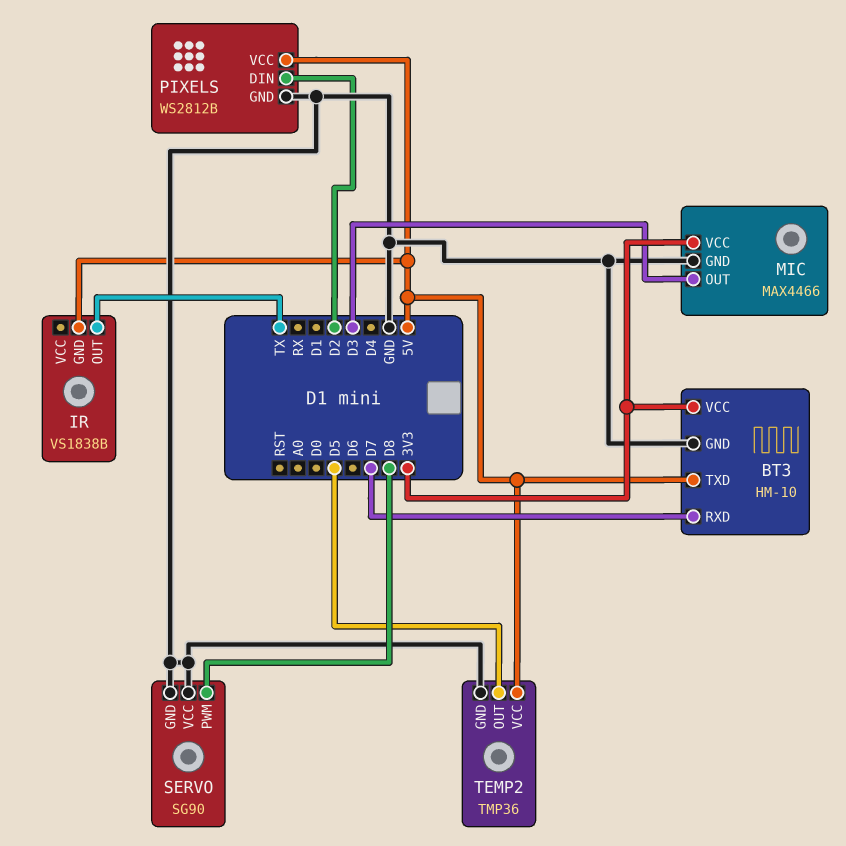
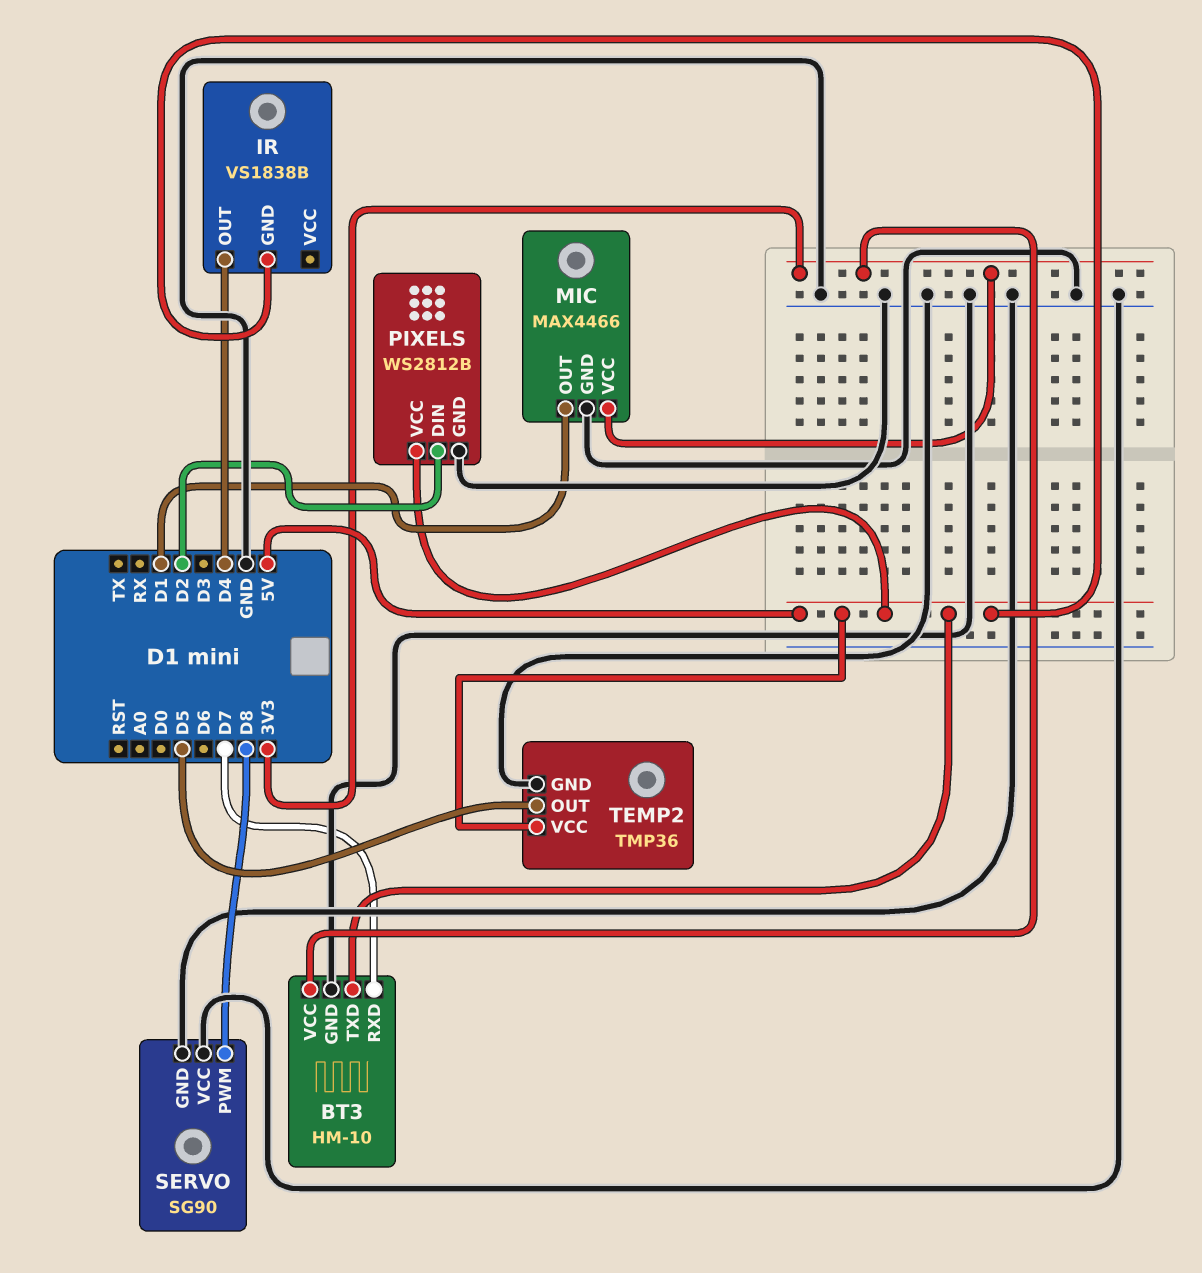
IR pin OUT: TX -> D4
MIC pin OUT: D3 -> D1

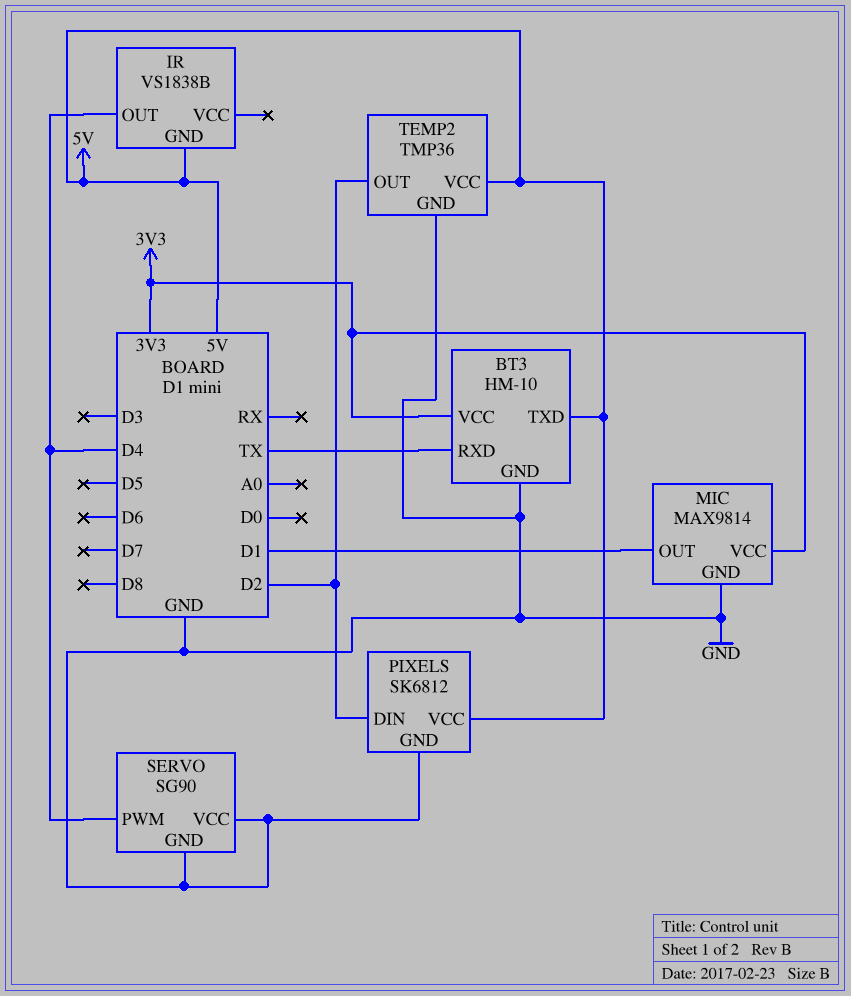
BT3 pin RXD: D7 -> TX
MIC: MAX4466 -> MAX9814
PIXELS: WS2812B -> SK6812
SERVO pin PWM: D8 -> D4
TEMP2 pin OUT: D5 -> D2

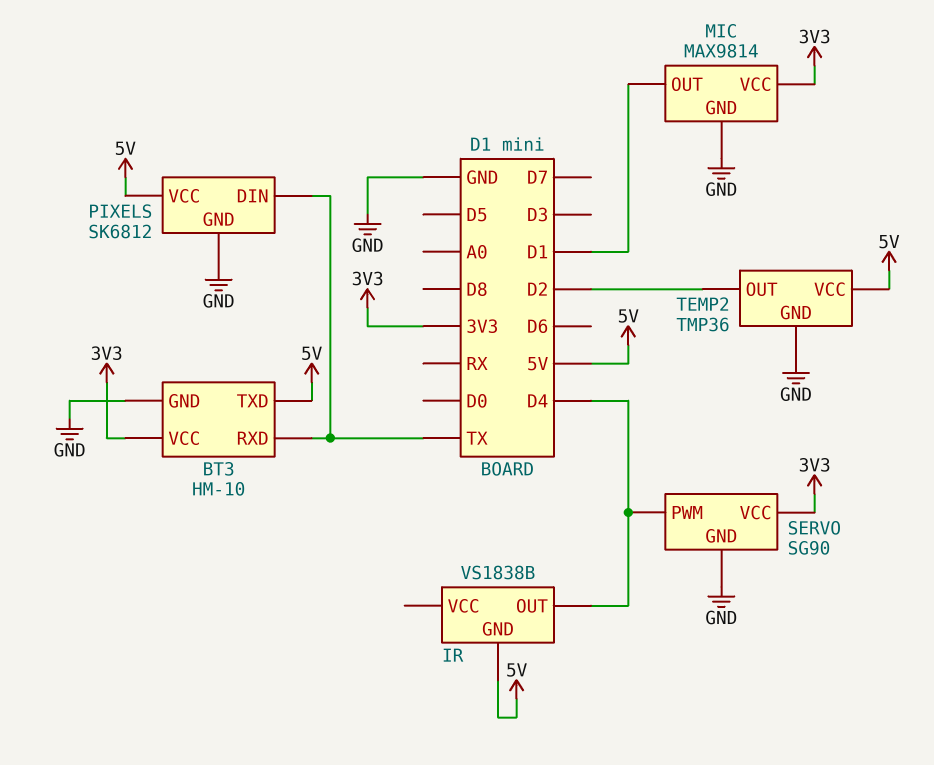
PIXELS pin DIN: D2 -> TX
SERVO pin VCC: GND -> 3V3

